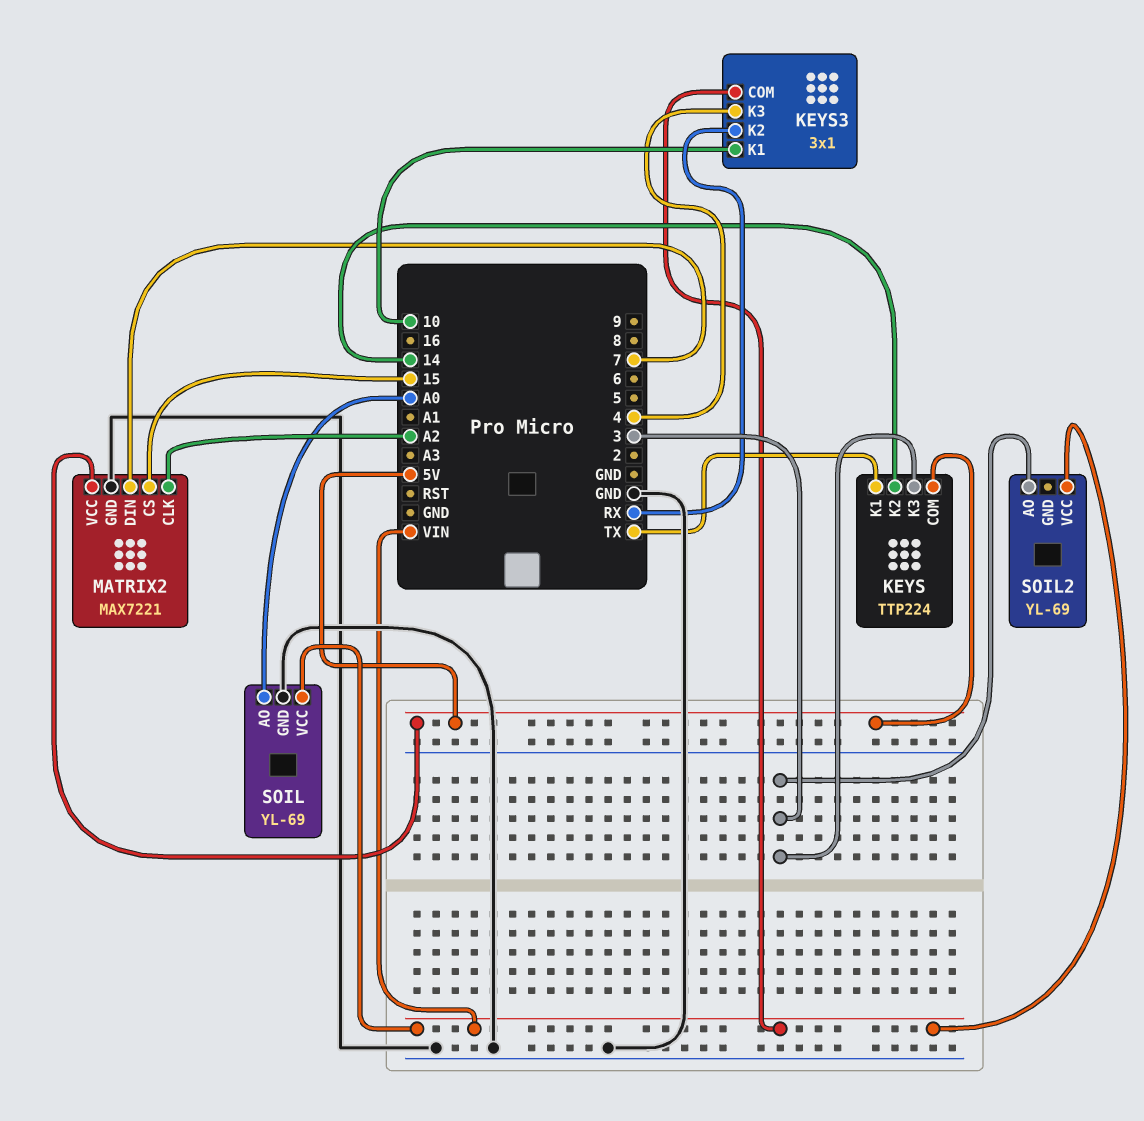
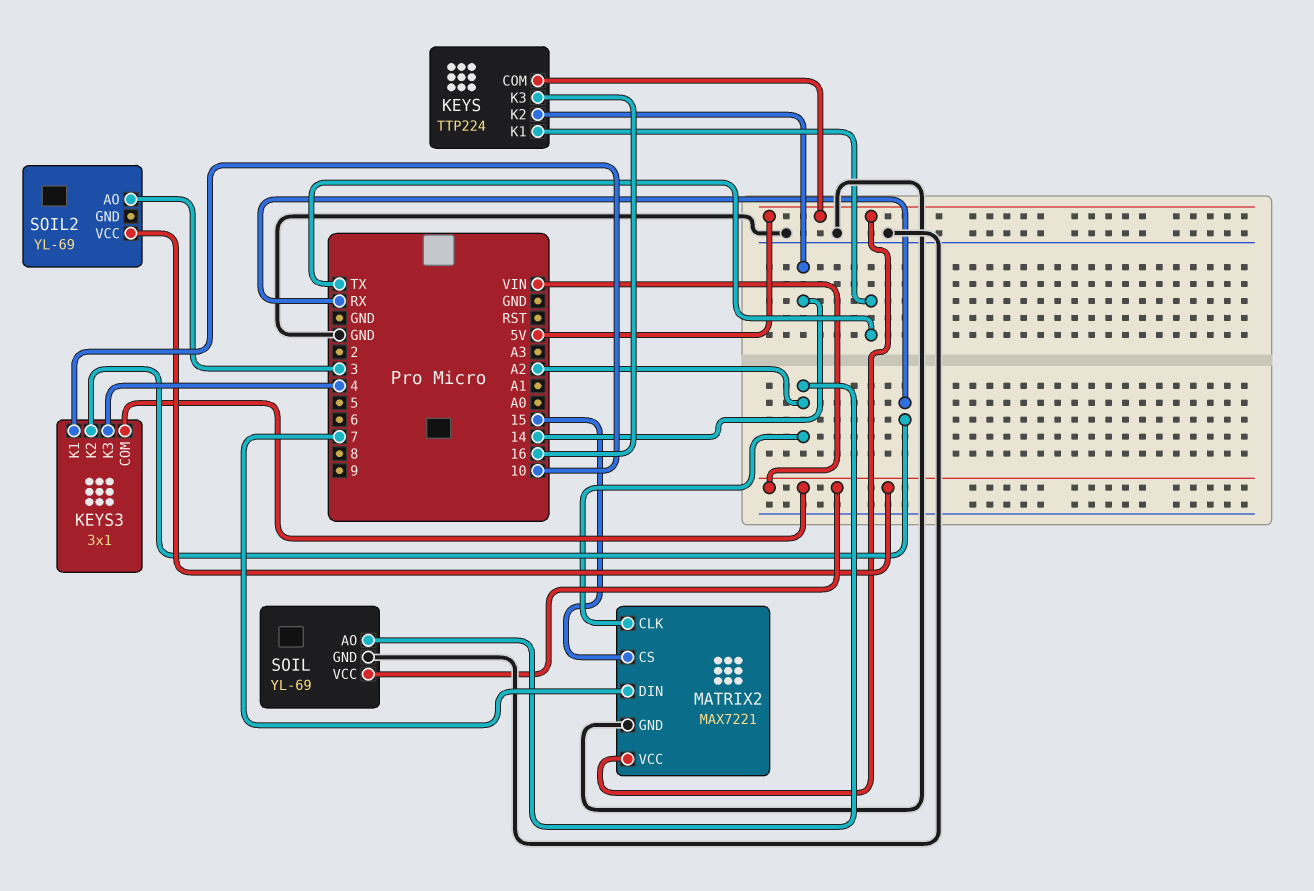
KEYS pin K3: 3 -> 16
SOIL pin AO: A0 -> A2

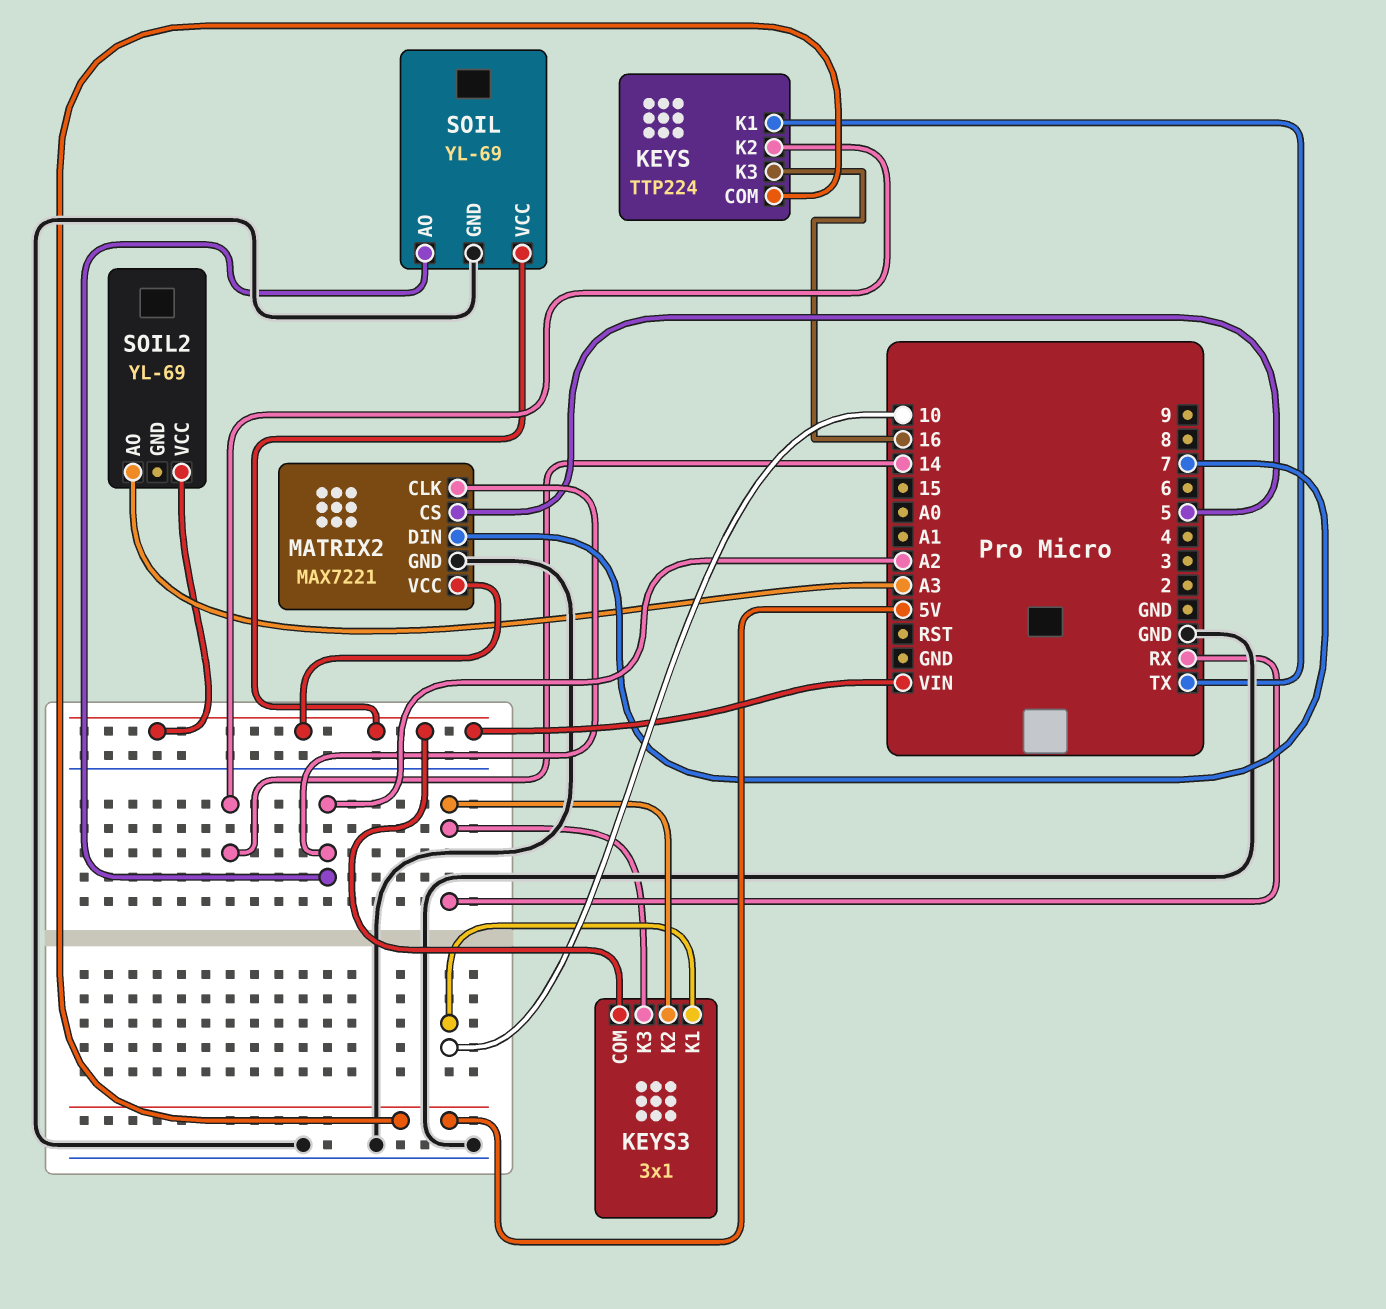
KEYS3 pin K3: 4 -> RX
MATRIX2 pin CS: 15 -> 5
MATRIX2 pin VCC: 5V -> VIN
SOIL2 pin AO: 3 -> A3

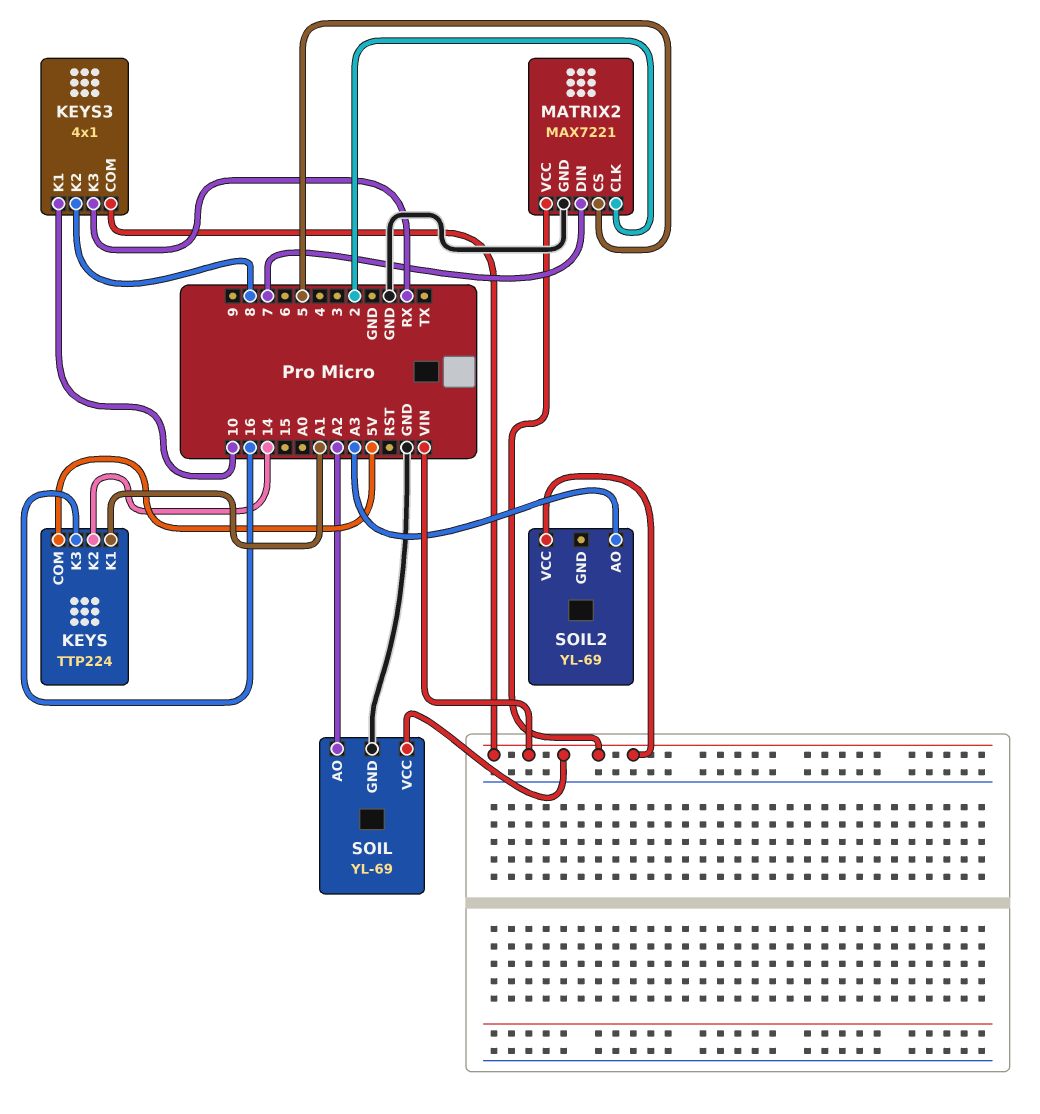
KEYS pin K1: TX -> A1
KEYS3: 3x1 -> 4x1
KEYS3 pin K2: RX -> 8
MATRIX2 pin CLK: A2 -> 2

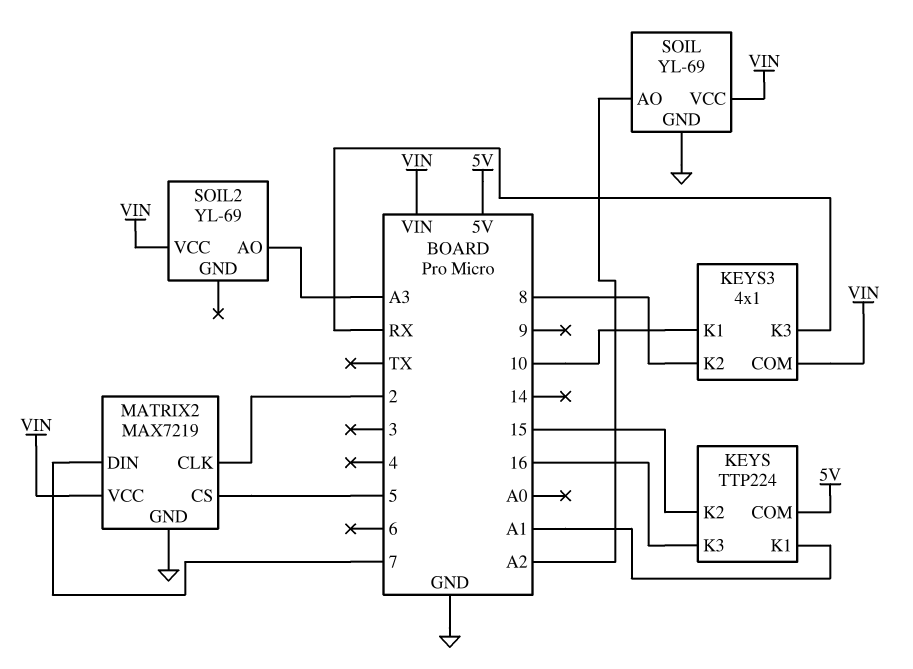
KEYS pin K2: 14 -> 15
MATRIX2: MAX7221 -> MAX7219

